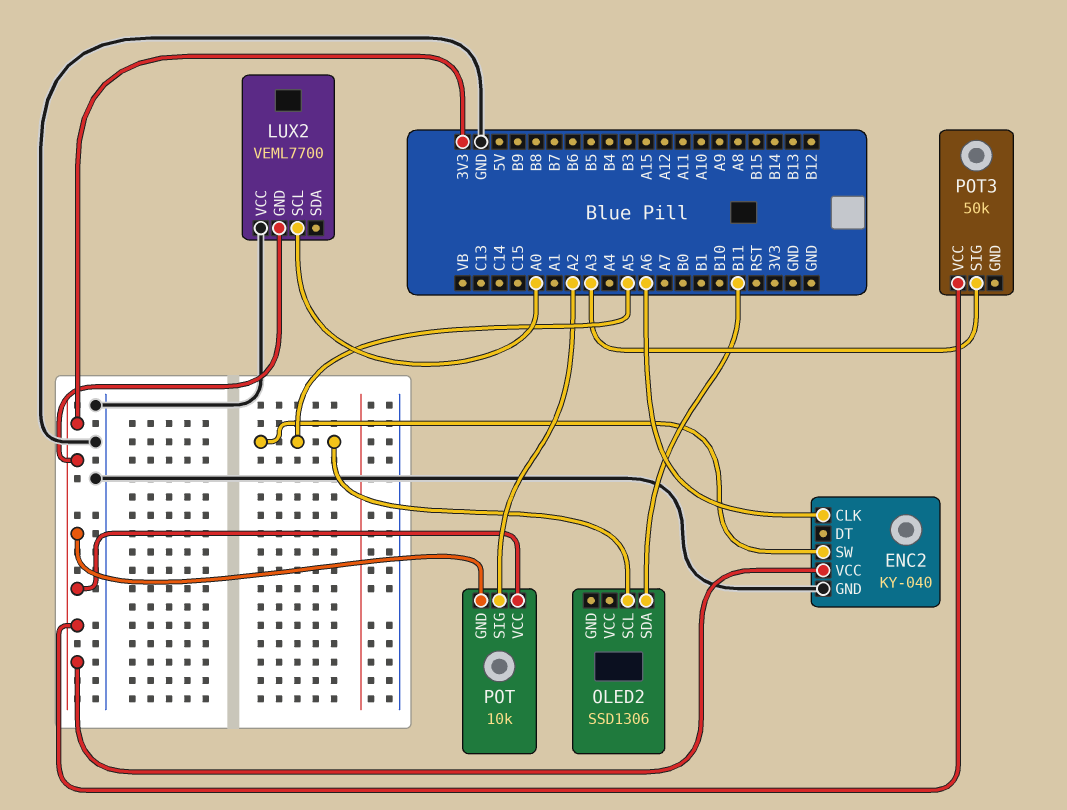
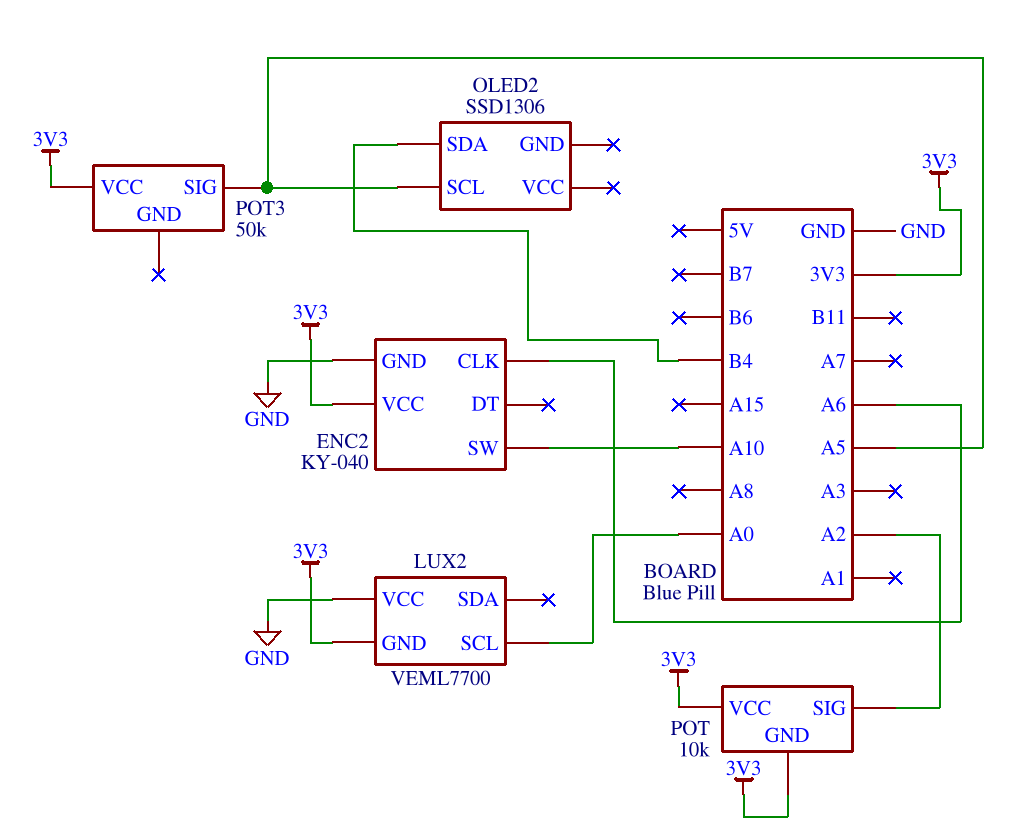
ENC2 pin SW: A5 -> A10
OLED2 pin SDA: B11 -> B4
POT3 pin SIG: A3 -> A5

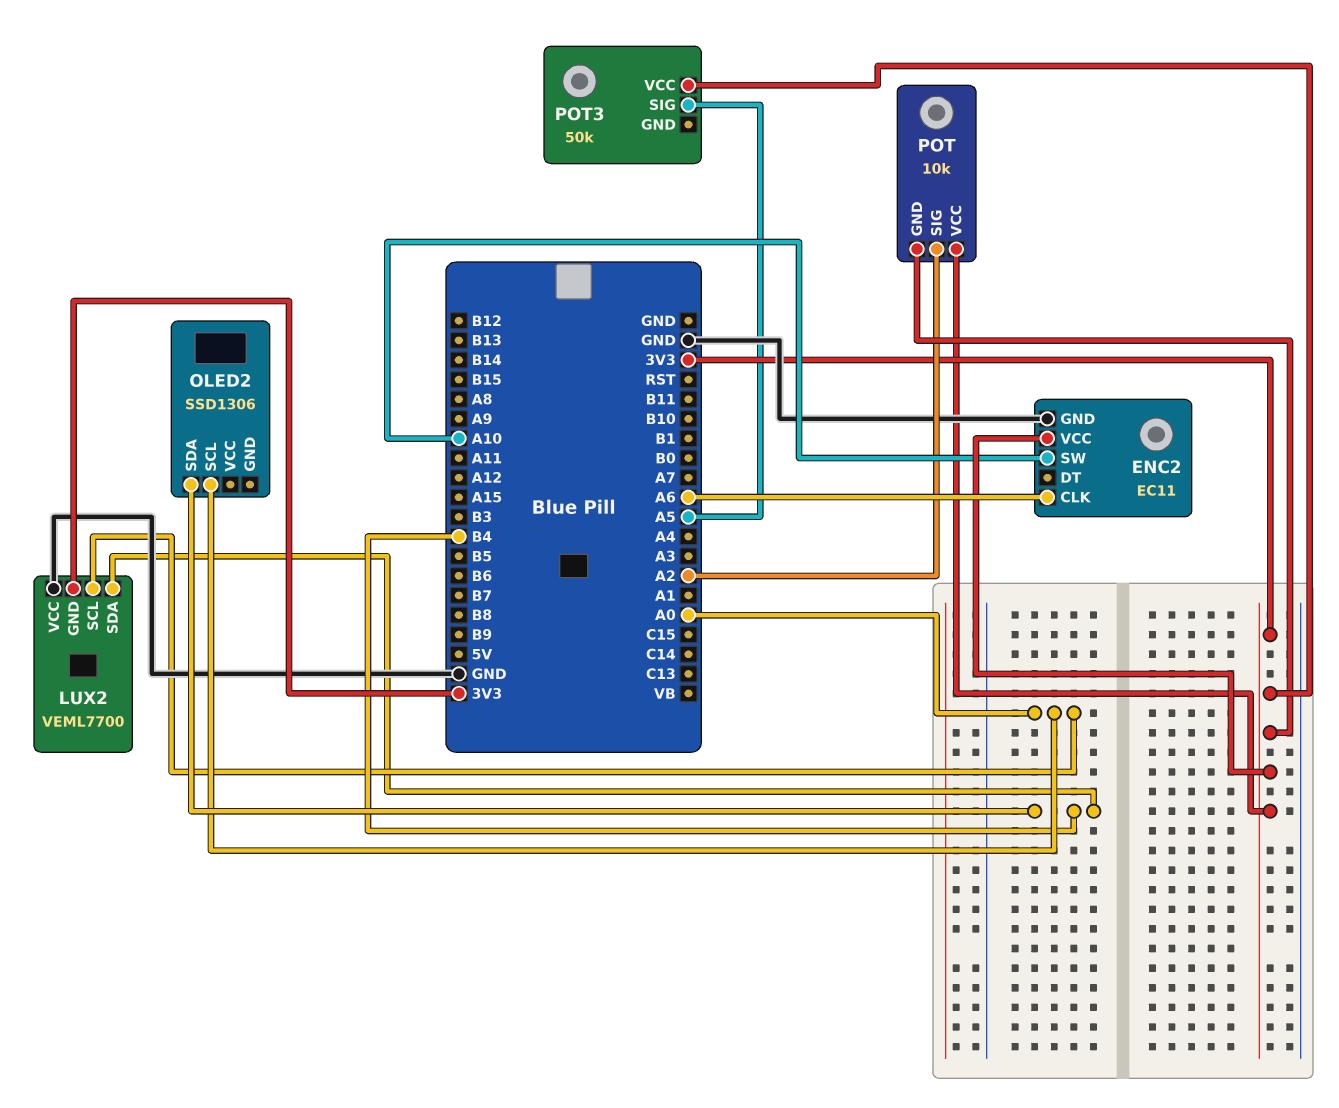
ENC2: KY-040 -> EC11
LUX2 pin SDA: none -> B4
OLED2 pin SCL: A5 -> A0

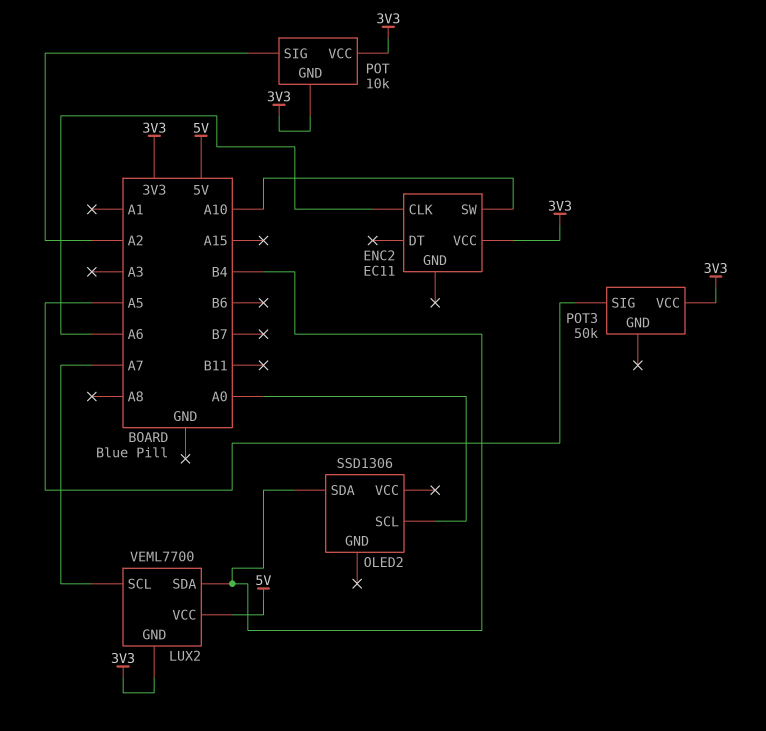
ENC2 pin GND: GND -> none
LUX2 pin SCL: A0 -> A7
LUX2 pin VCC: GND -> 5V

